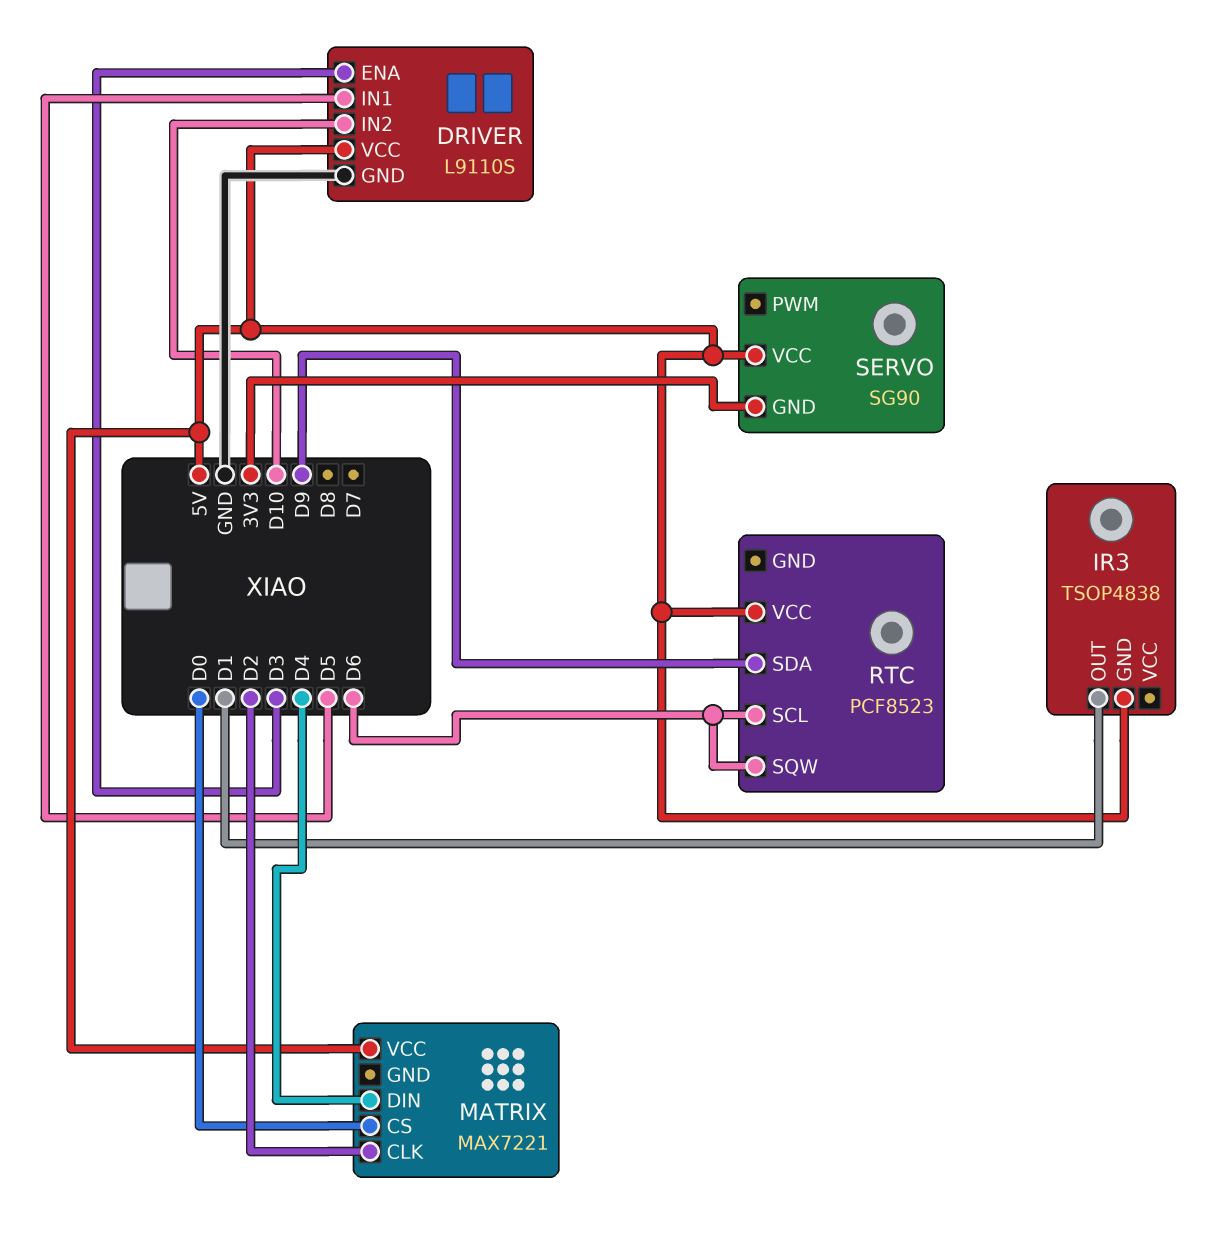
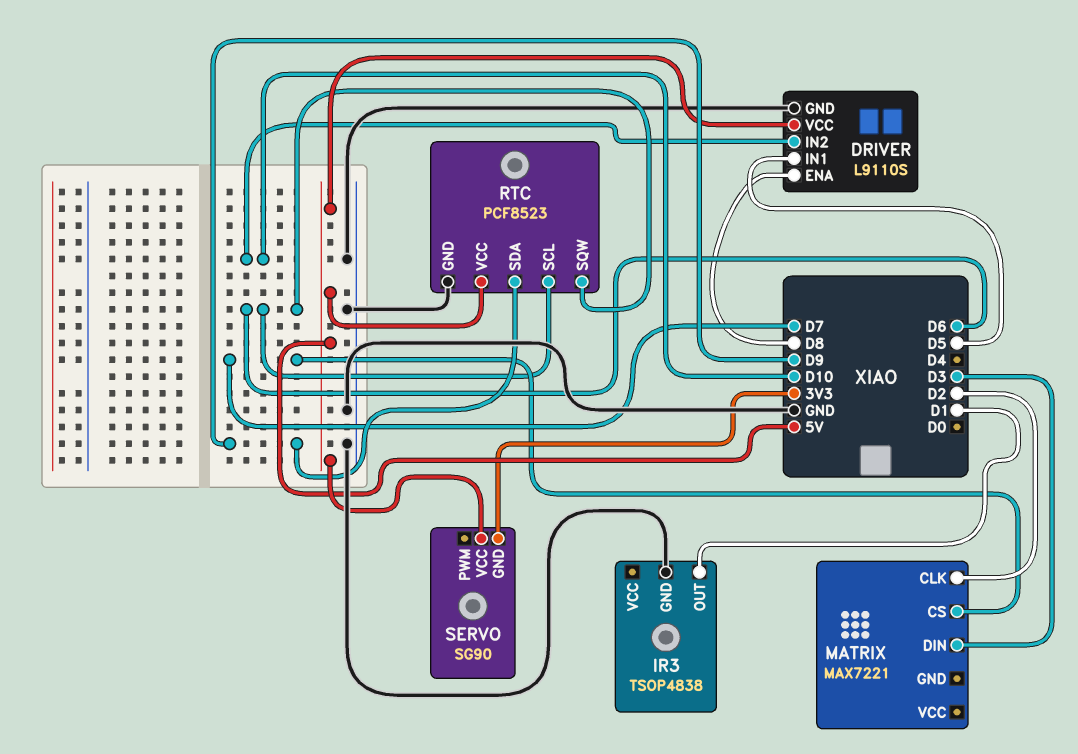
DRIVER pin ENA: D3 -> D8
IR3 pin GND: 5V -> GND
MATRIX pin CS: D0 -> D7
MATRIX pin DIN: D4 -> D3
MATRIX pin VCC: 5V -> none
RTC pin GND: none -> GND

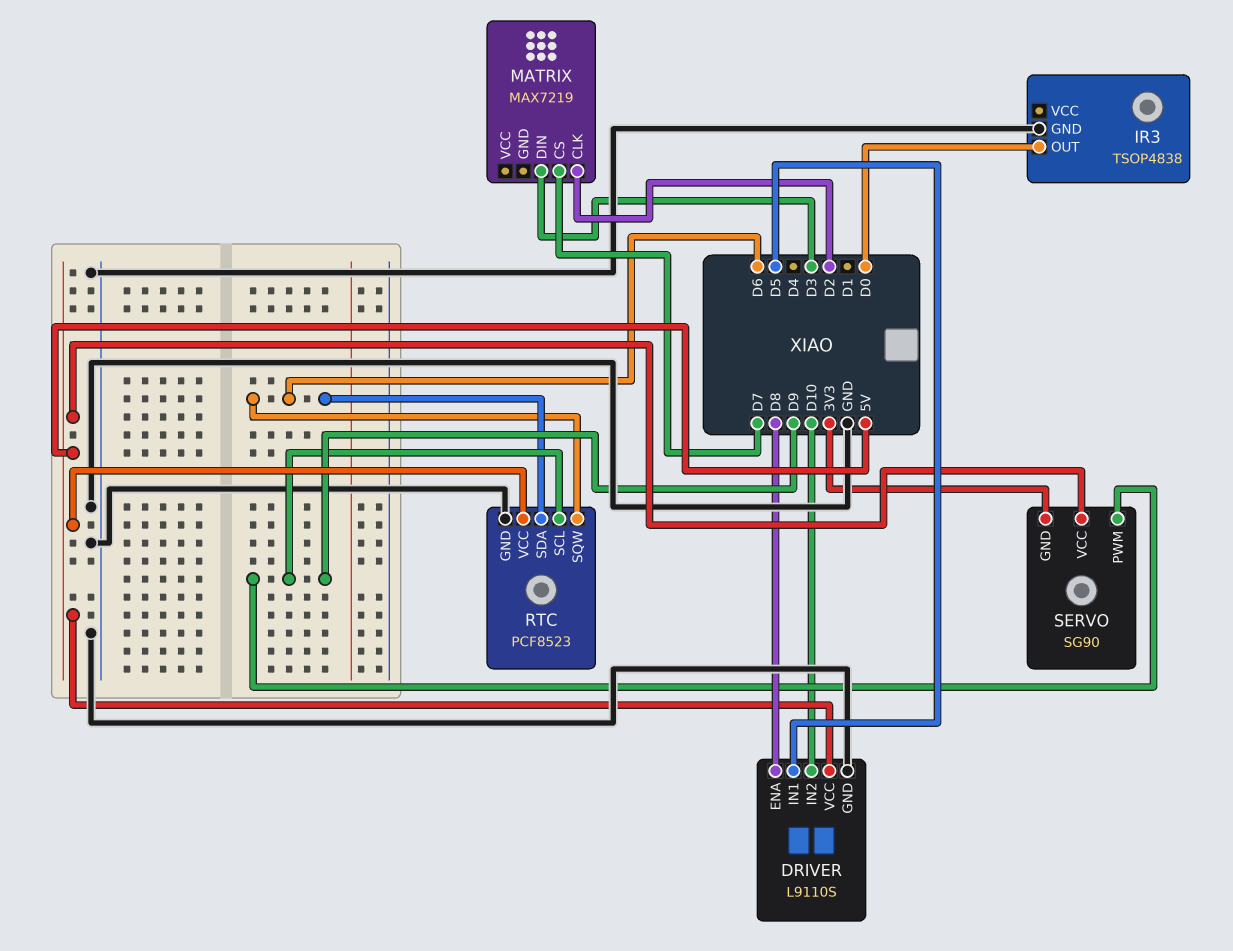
IR3 pin OUT: D1 -> D0
MATRIX: MAX7221 -> MAX7219
RTC pin SCL: D6 -> D9
RTC pin SDA: D9 -> D6
SERVO pin PWM: none -> D9

